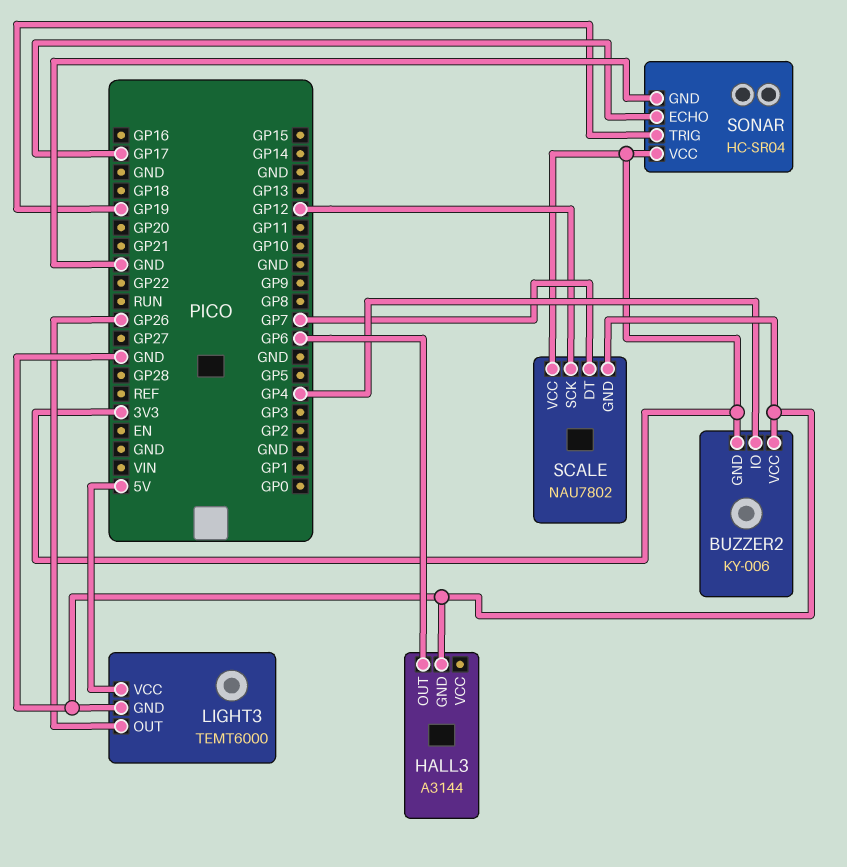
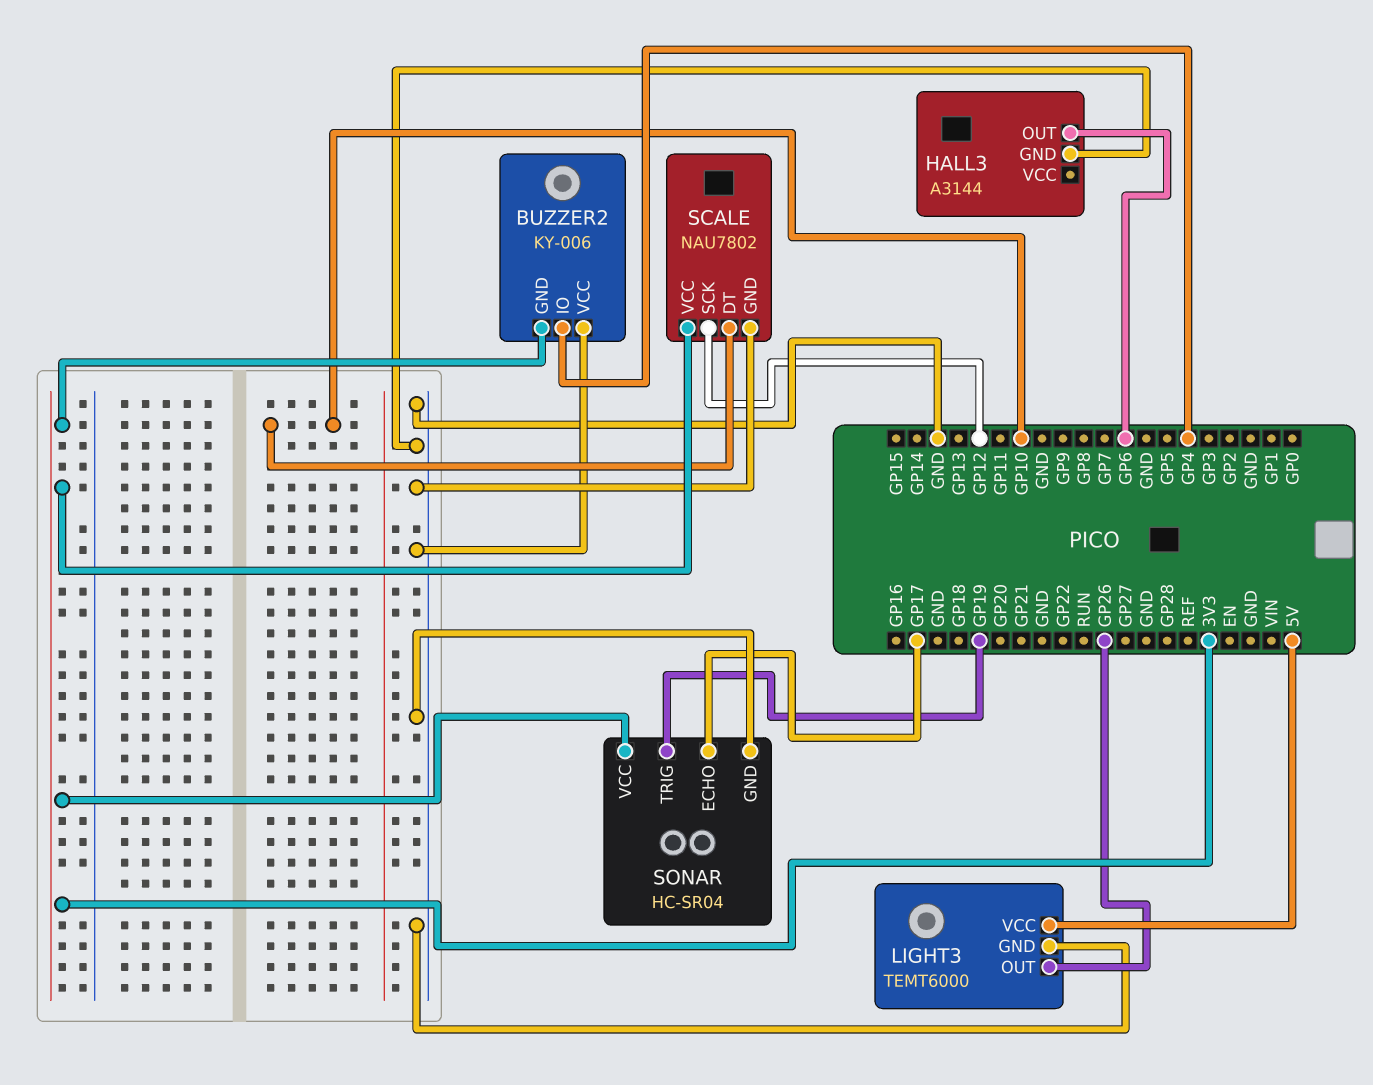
SCALE pin DT: GP7 -> GP10

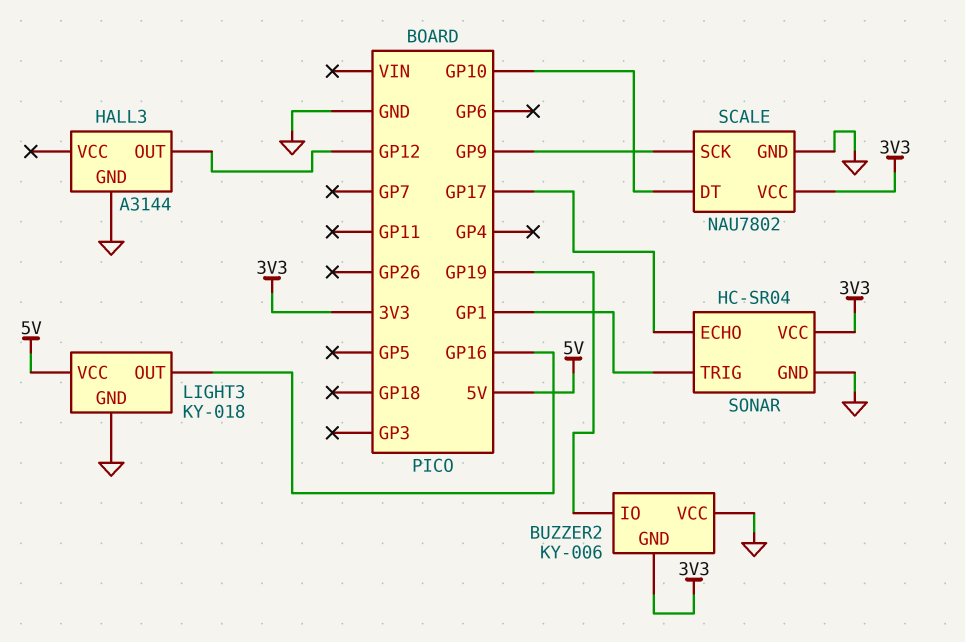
BUZZER2 pin IO: GP4 -> GP19
HALL3 pin OUT: GP6 -> GP12
LIGHT3: TEMT6000 -> KY-018
LIGHT3 pin OUT: GP26 -> GP16
SCALE pin SCK: GP12 -> GP9
SONAR pin TRIG: GP19 -> GP1

